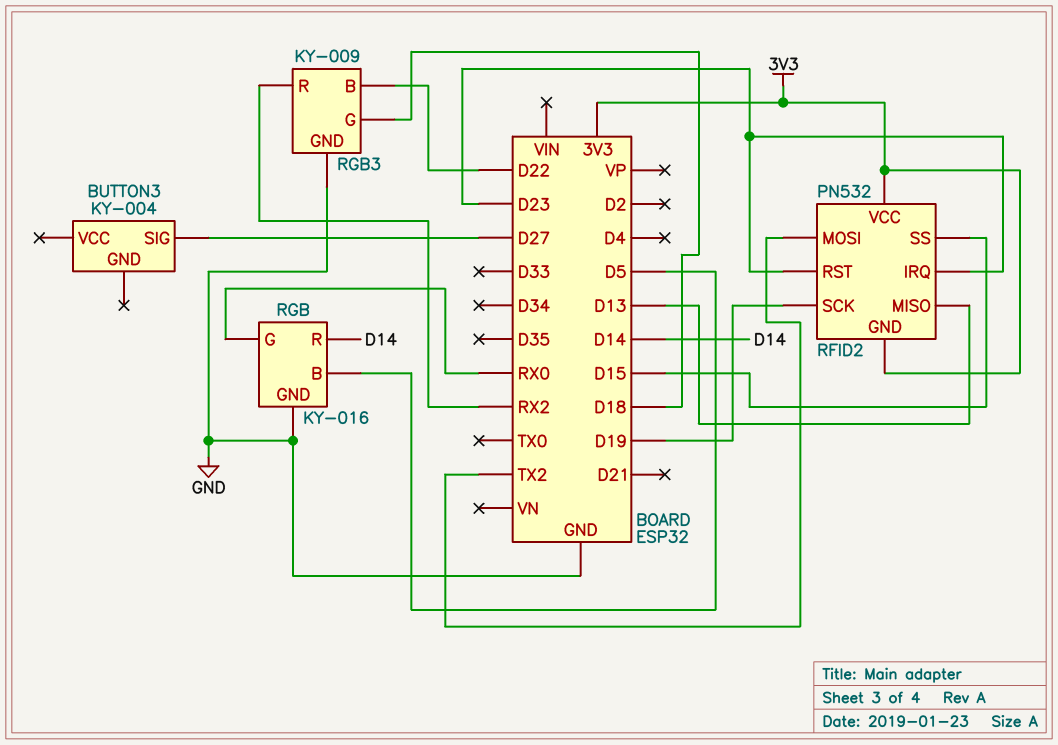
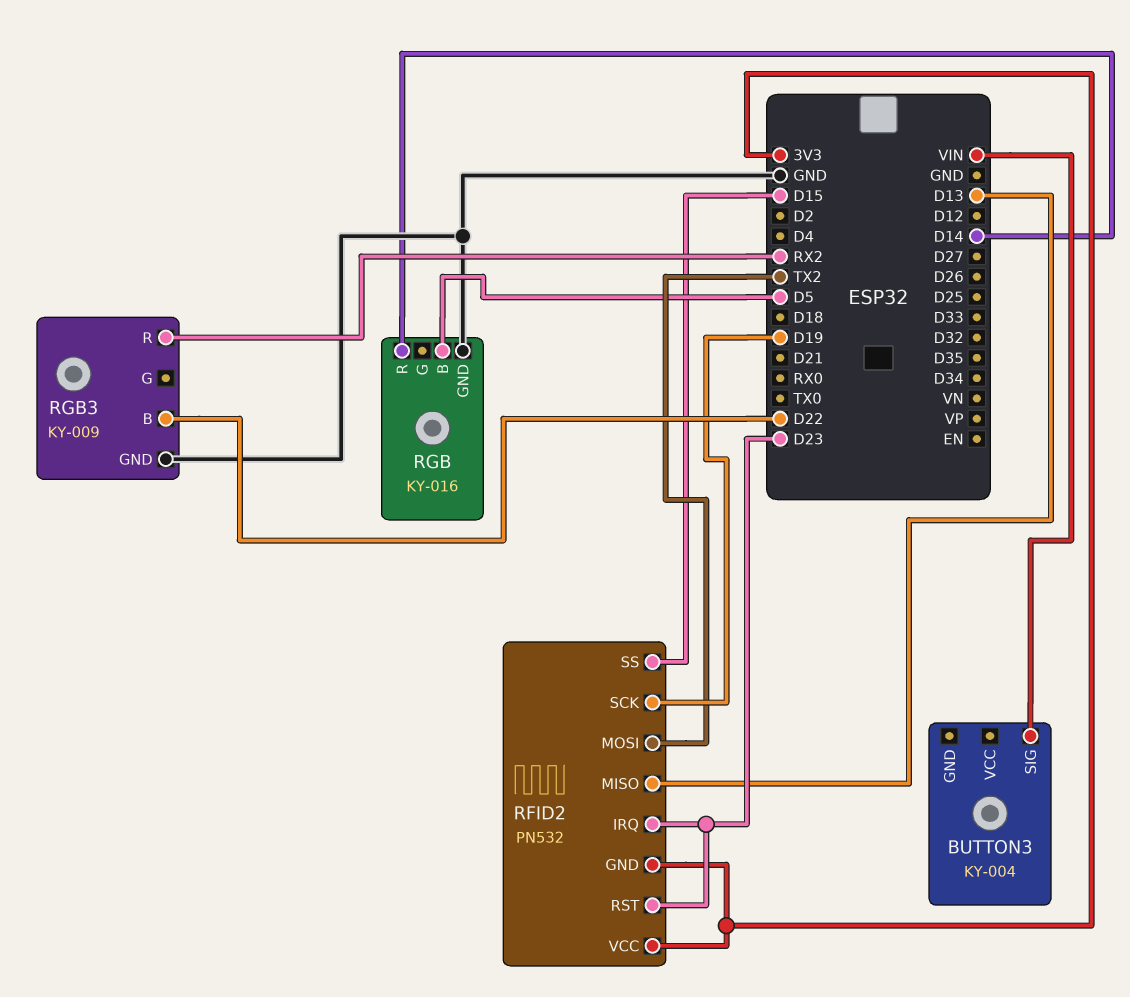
BUTTON3 pin SIG: D27 -> VIN
RGB pin G: RX0 -> none
RGB3 pin G: D18 -> none

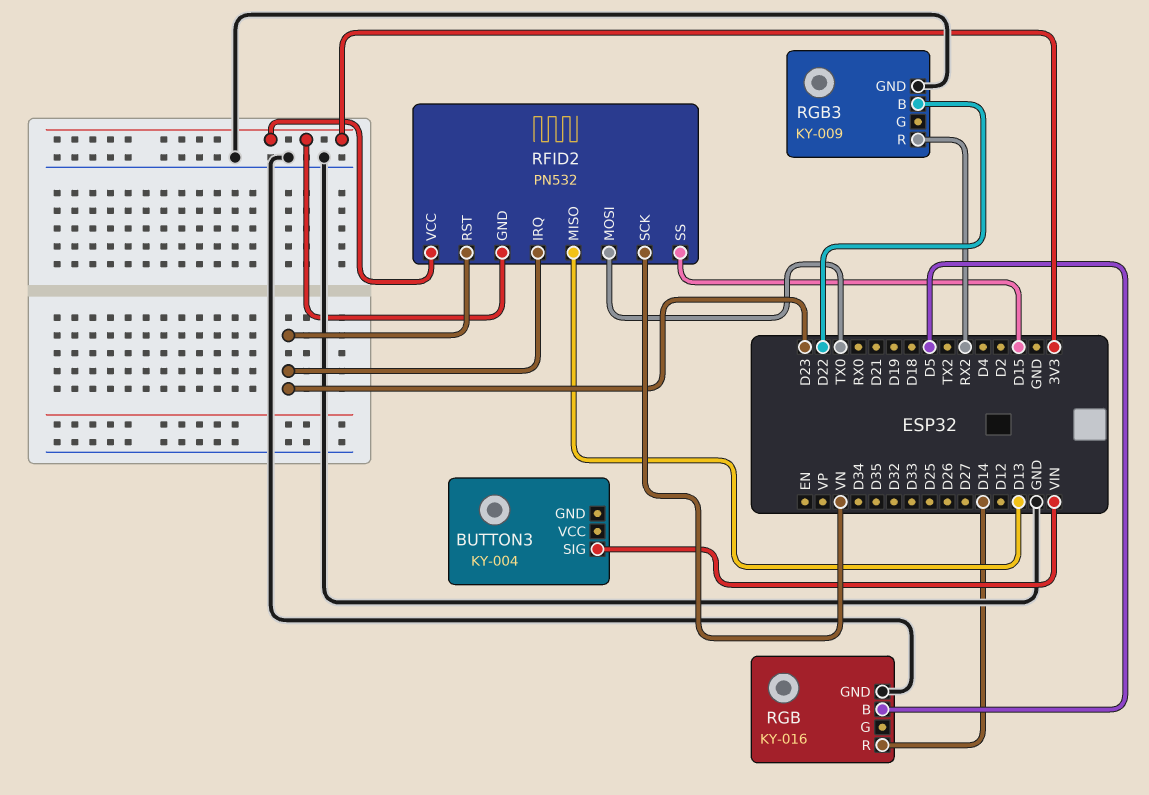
RFID2 pin MOSI: TX2 -> TX0
RFID2 pin SCK: D19 -> VN

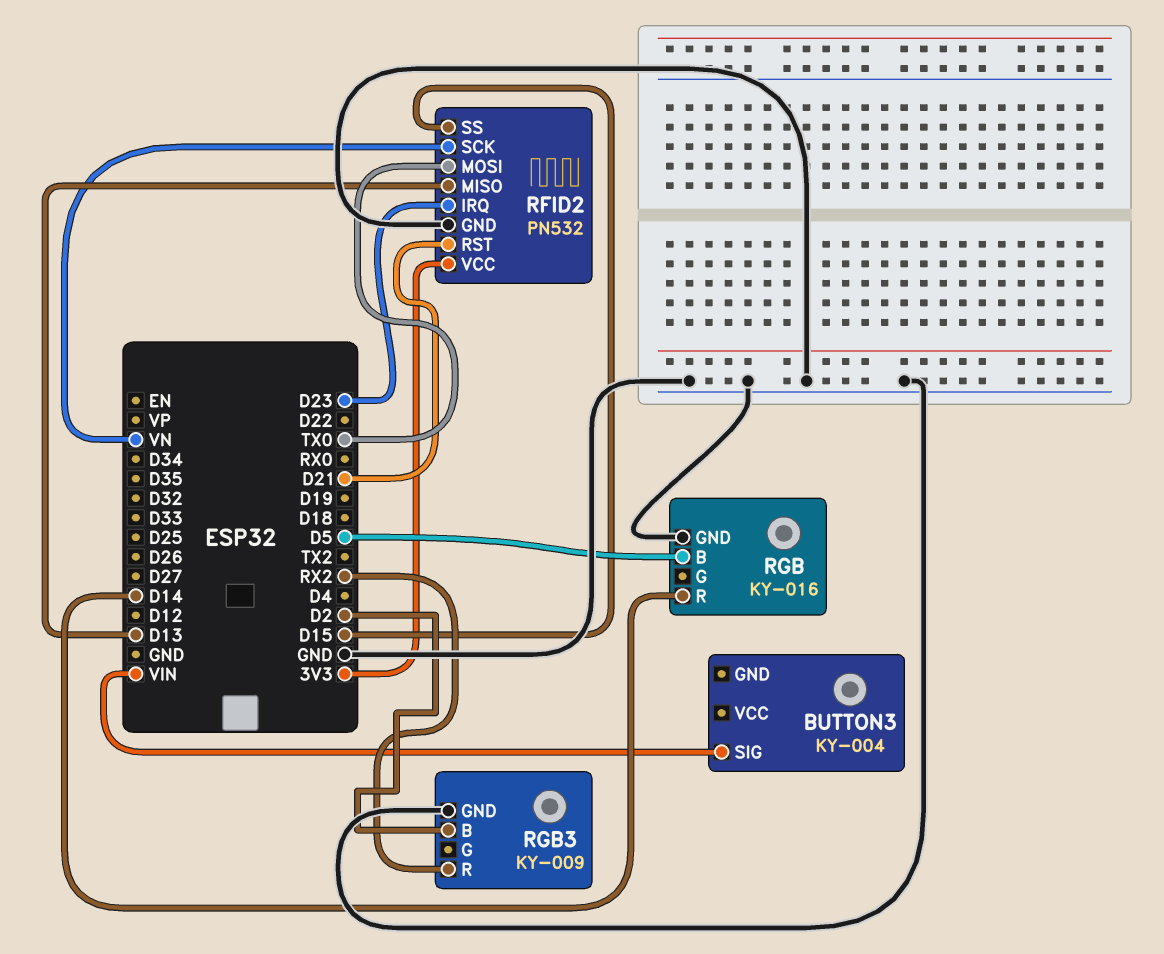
RFID2 pin GND: 3V3 -> GND
RFID2 pin RST: D23 -> D21
RGB3 pin B: D22 -> D2

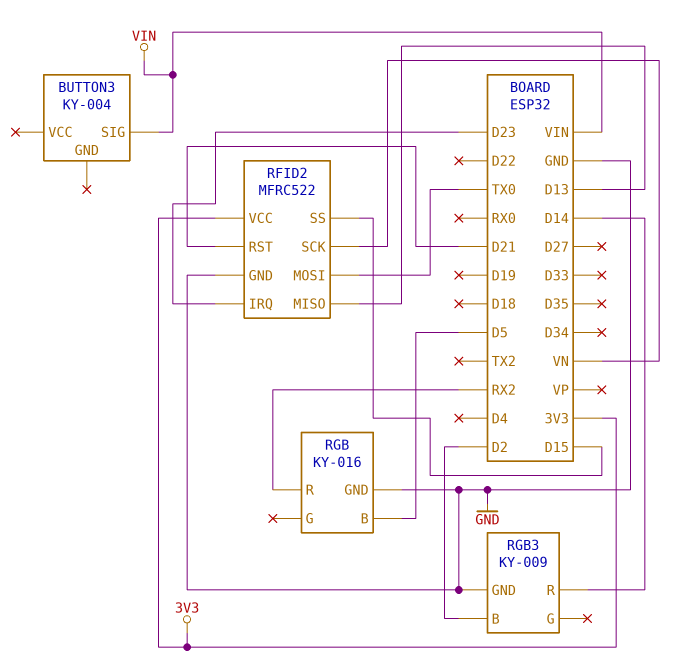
RFID2: PN532 -> MFRC522
RGB pin R: D14 -> RX2
RGB3 pin R: RX2 -> D14

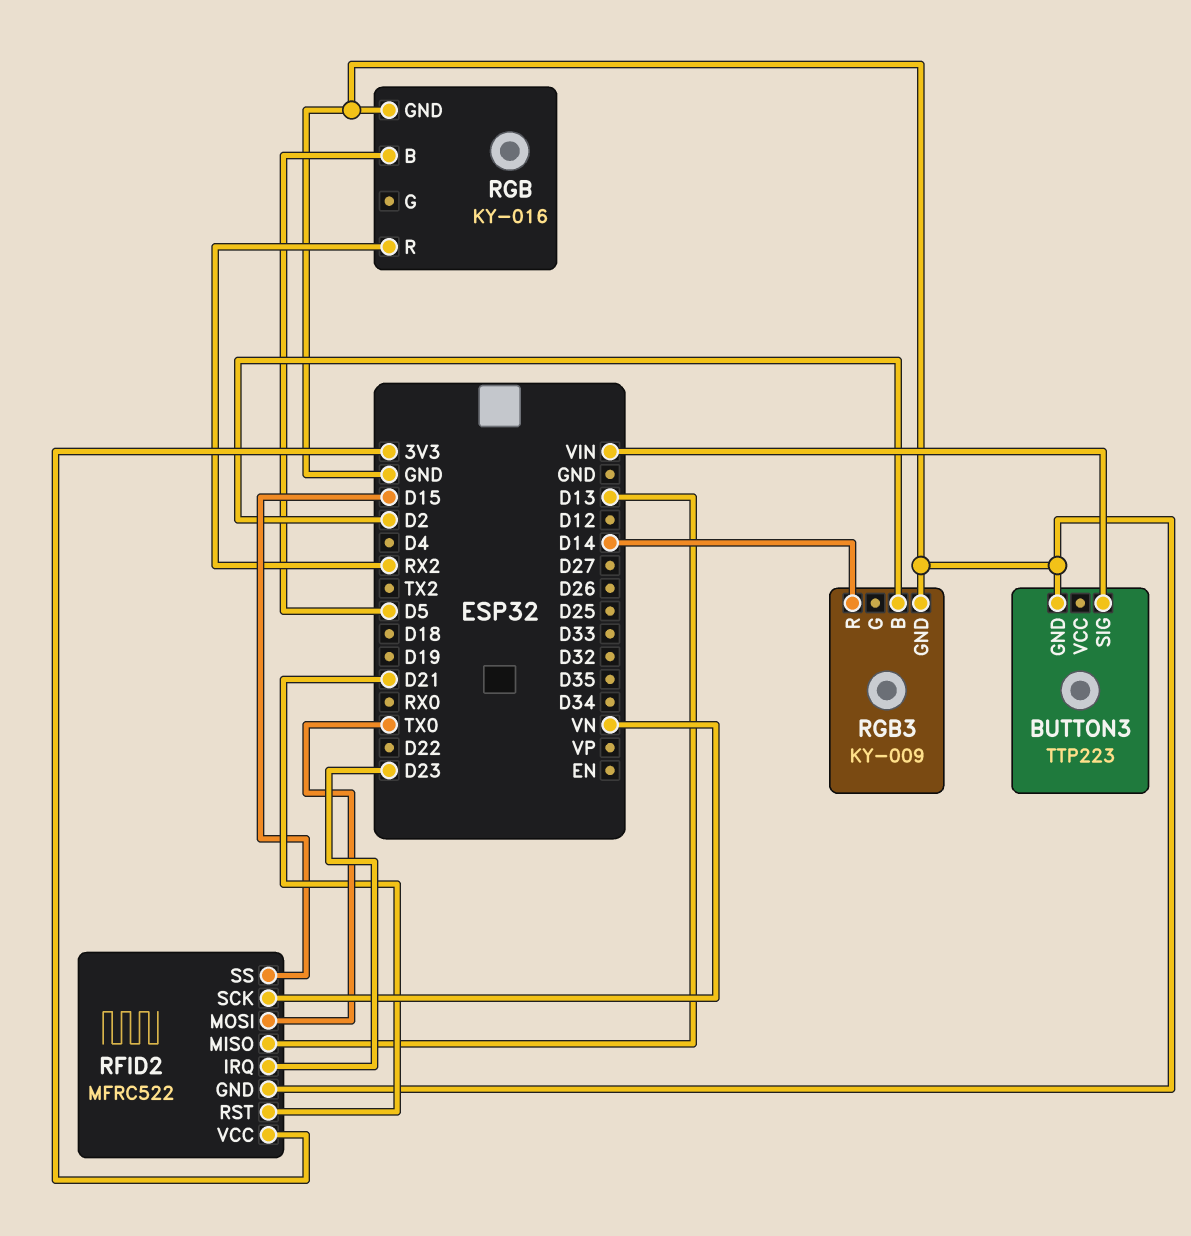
BUTTON3: KY-004 -> TTP223
BUTTON3 pin GND: none -> GND

